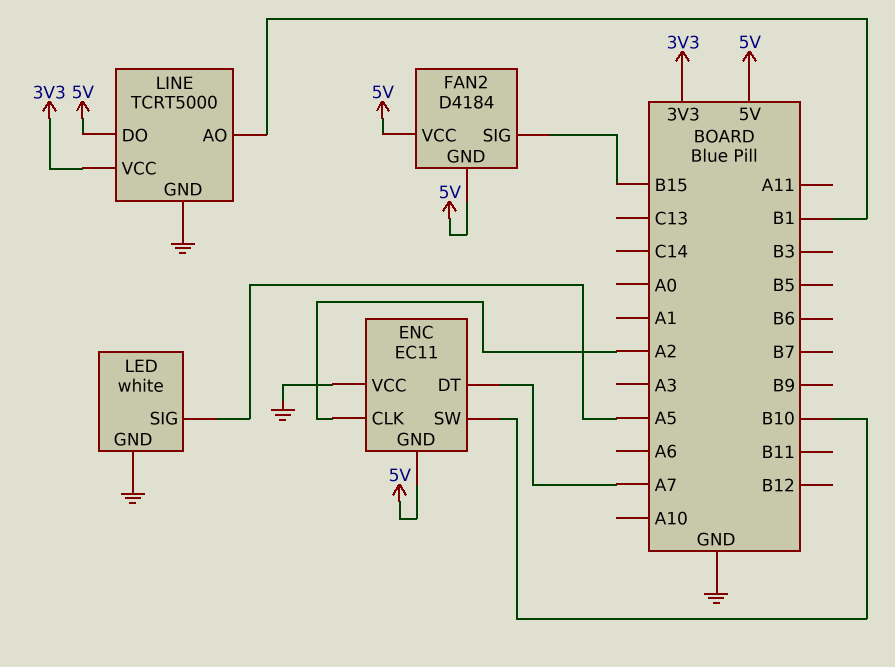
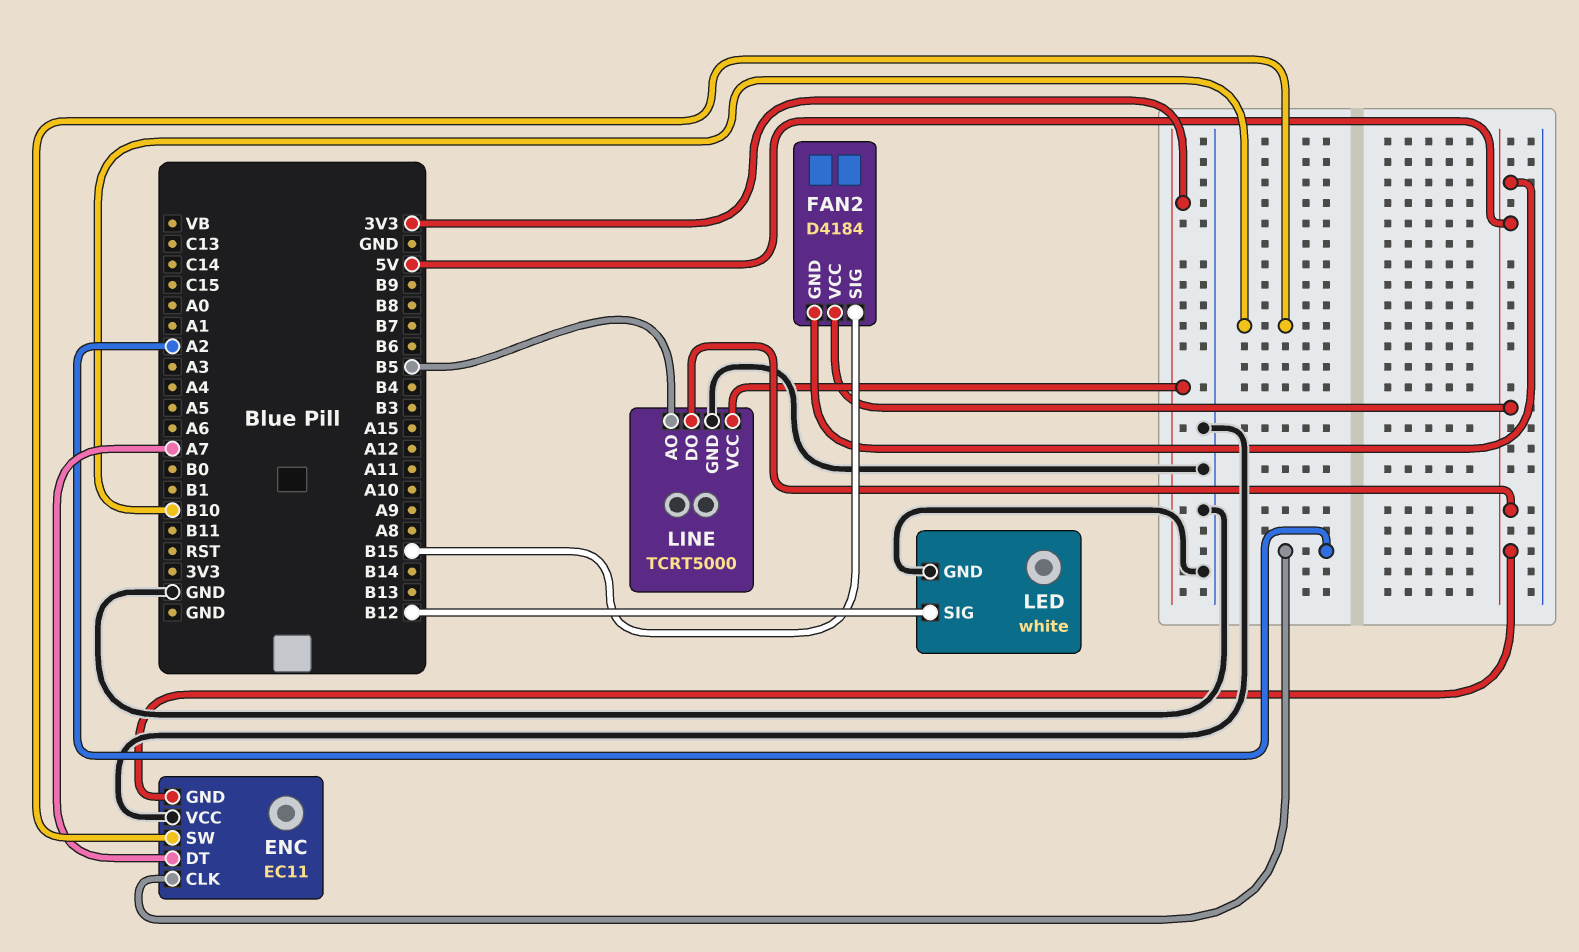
LED pin SIG: A5 -> B12
LINE pin AO: B1 -> B5

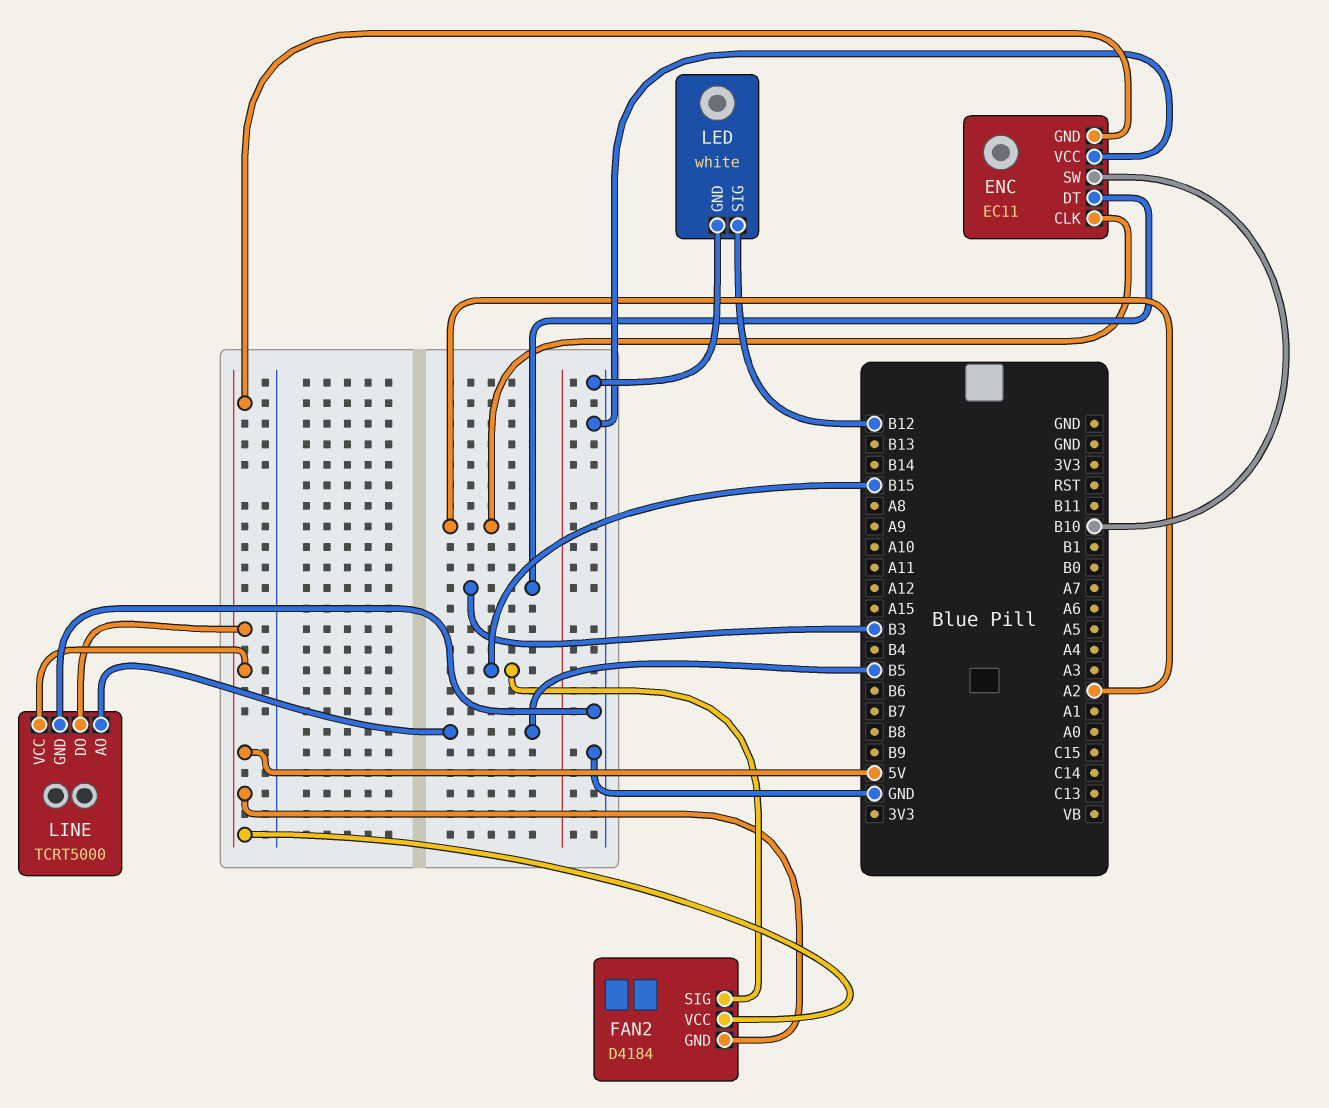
ENC pin DT: A7 -> B3
LINE pin VCC: 3V3 -> 5V

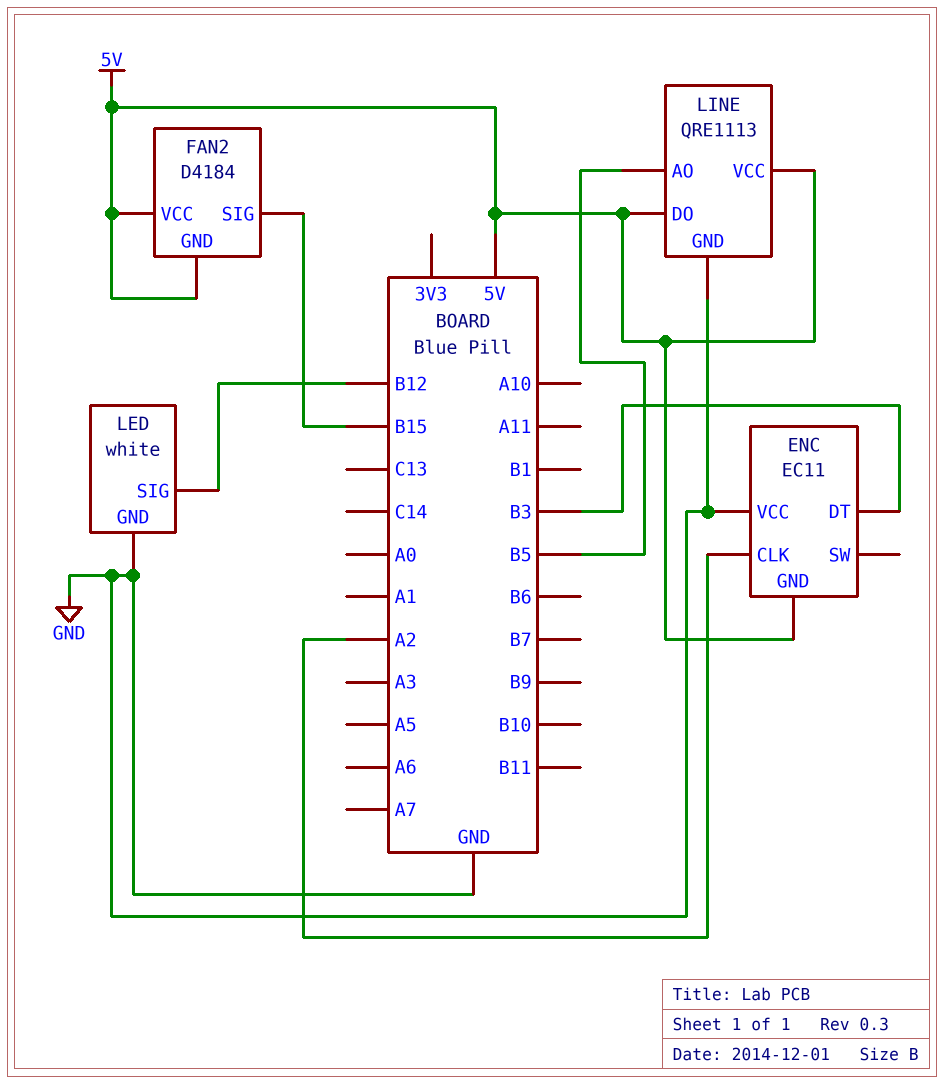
ENC pin SW: B10 -> none
LINE: TCRT5000 -> QRE1113

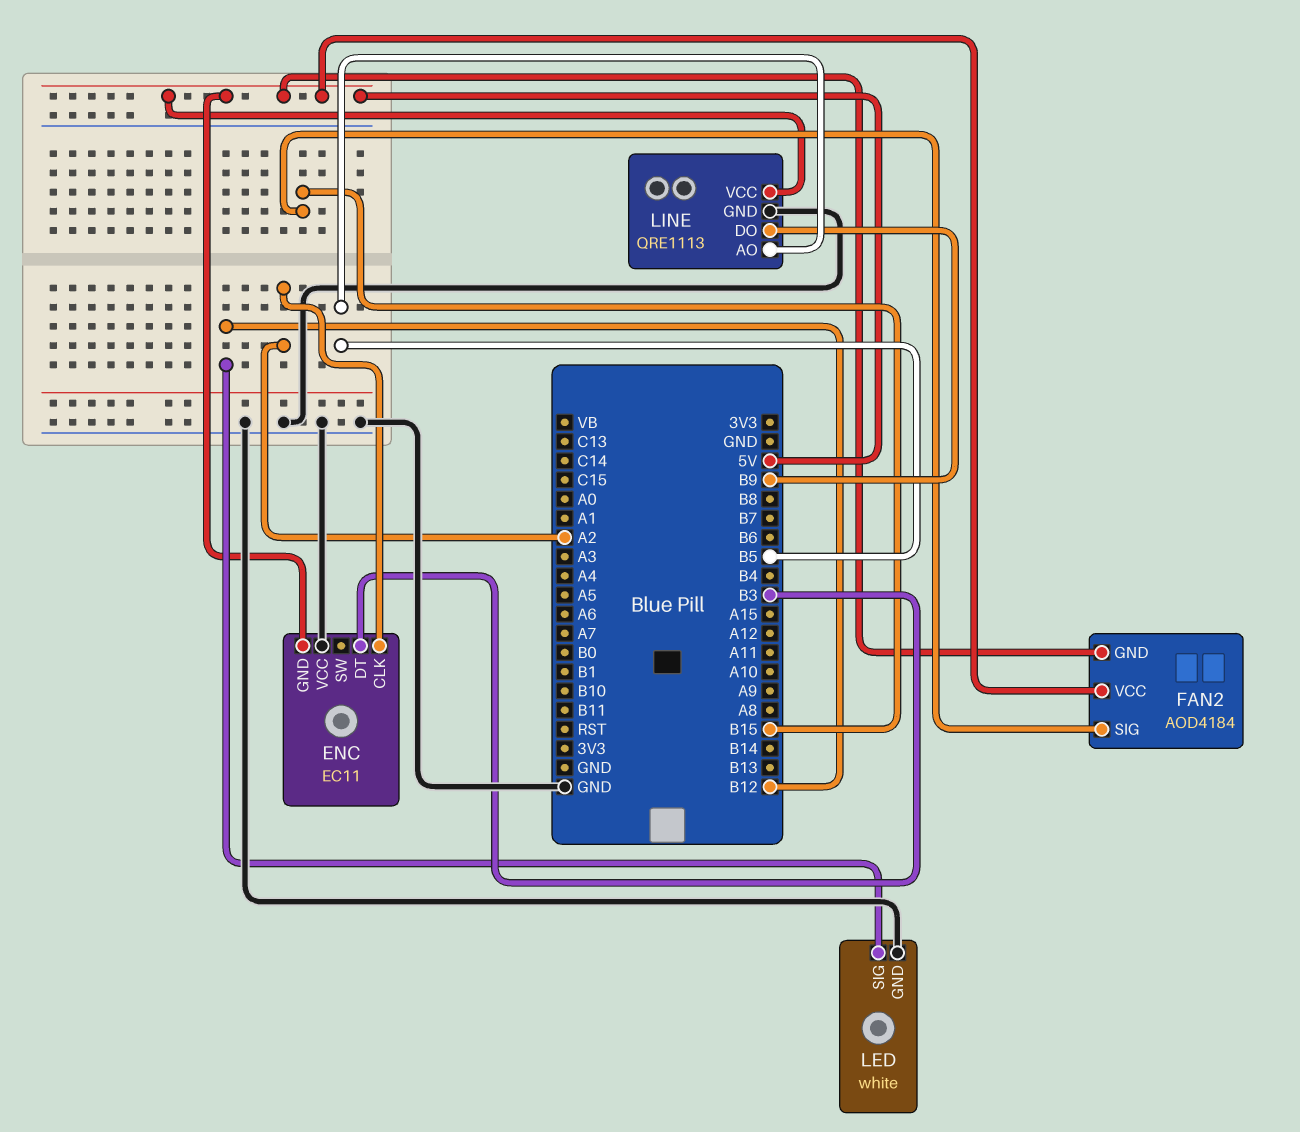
FAN2: D4184 -> AOD4184
LINE pin DO: 5V -> B9

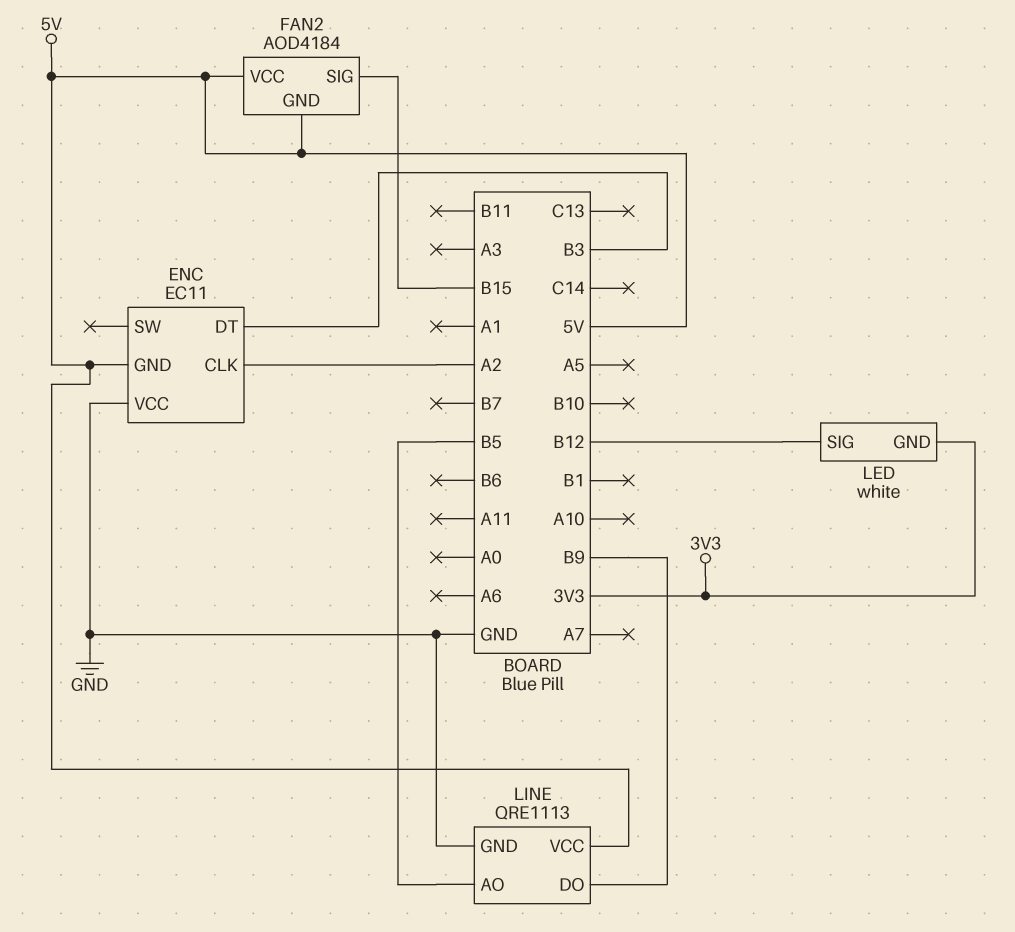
LED pin GND: GND -> 3V3

